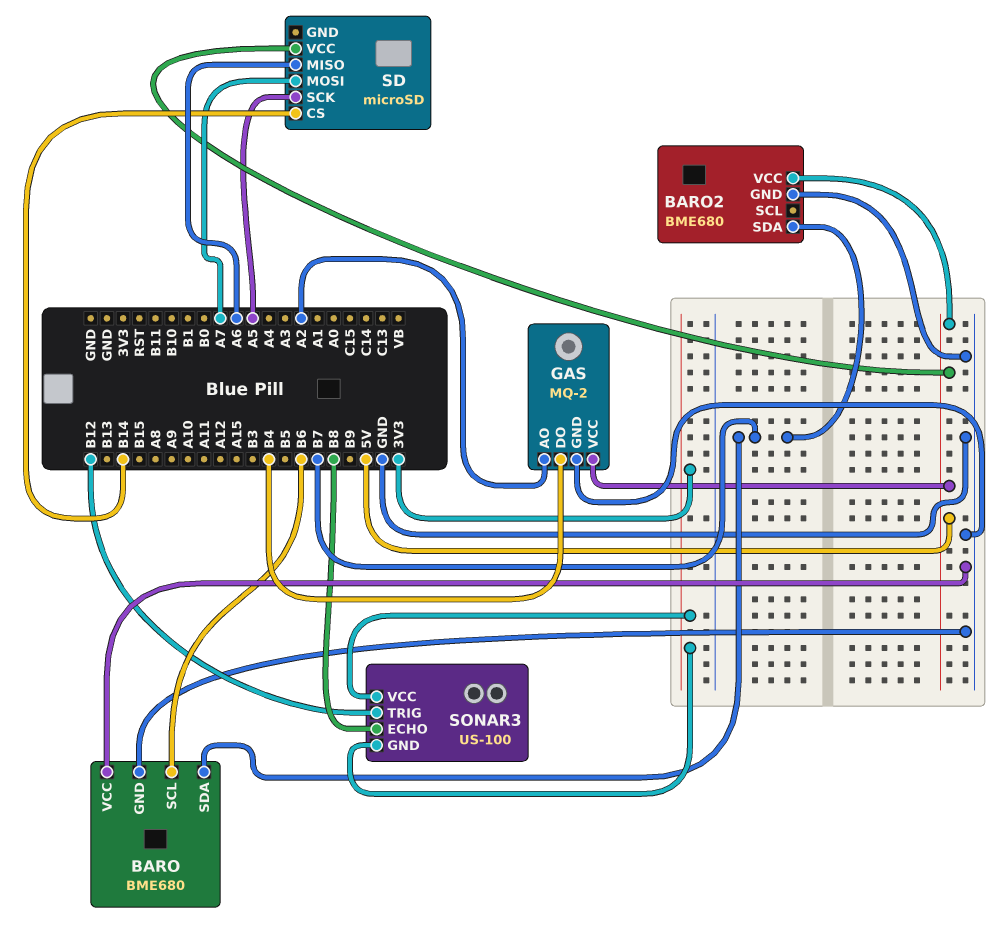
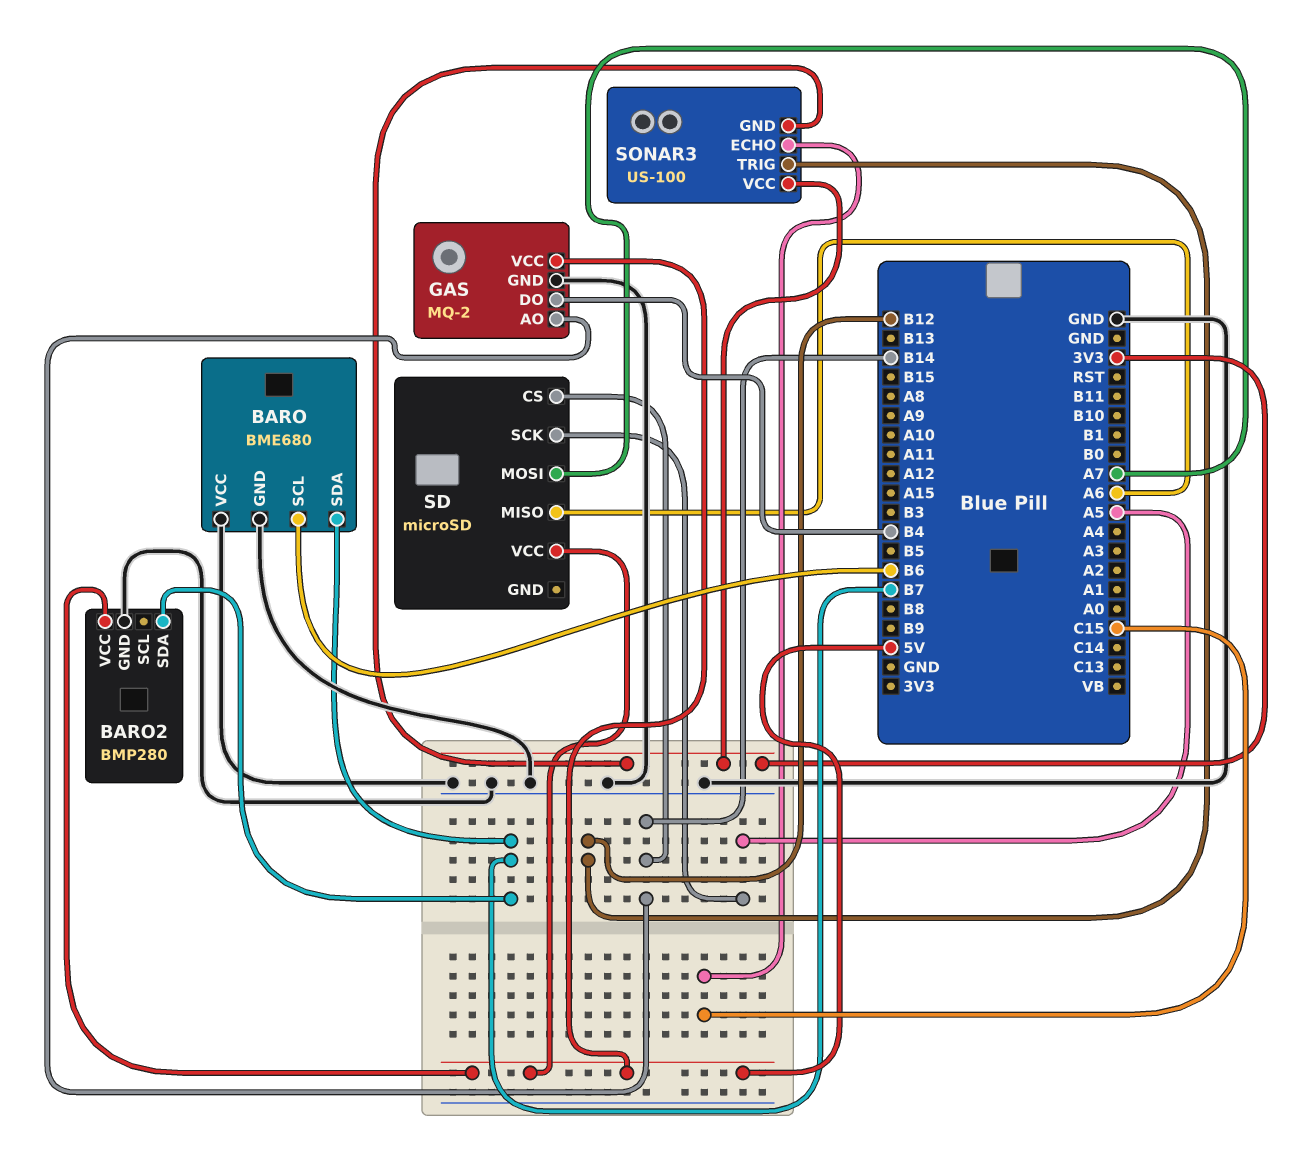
BARO2: BME680 -> BMP280
GAS pin AO: A2 -> B14
SONAR3 pin ECHO: B8 -> C15

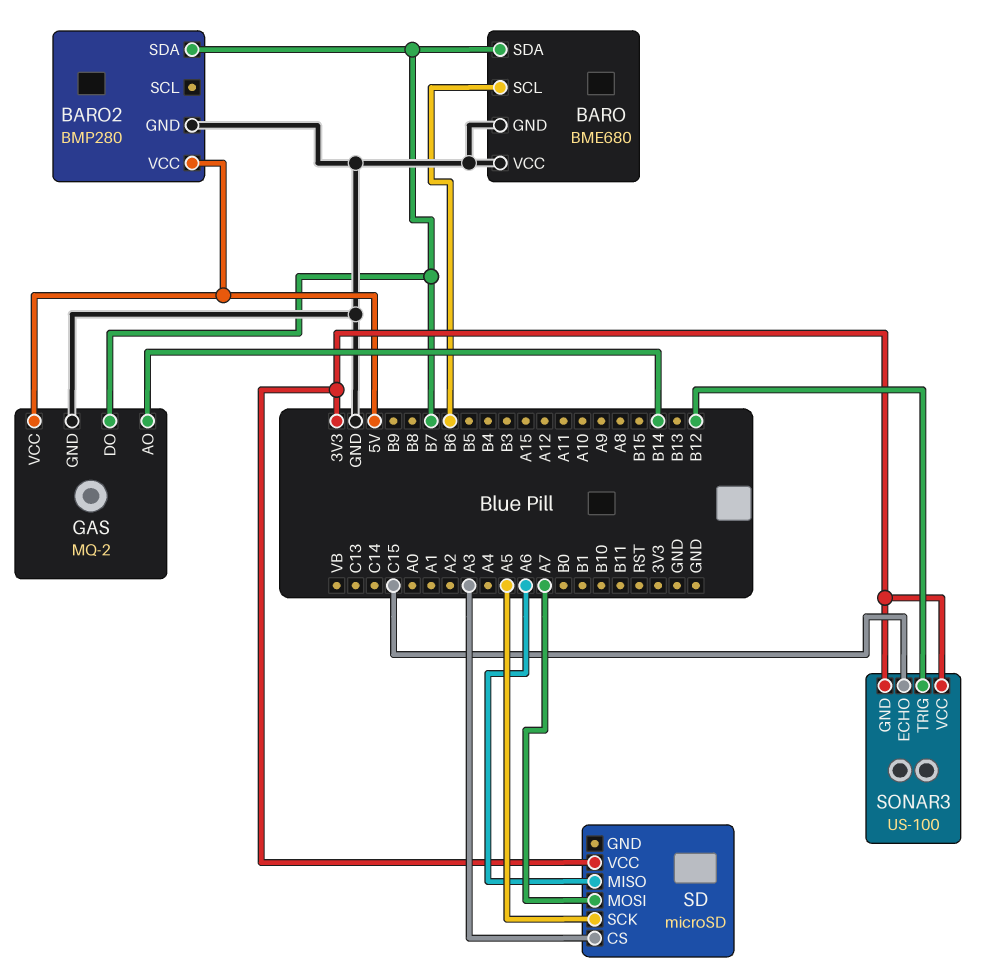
GAS pin DO: B4 -> B7
SD pin CS: B14 -> A3
SD pin VCC: 5V -> 3V3

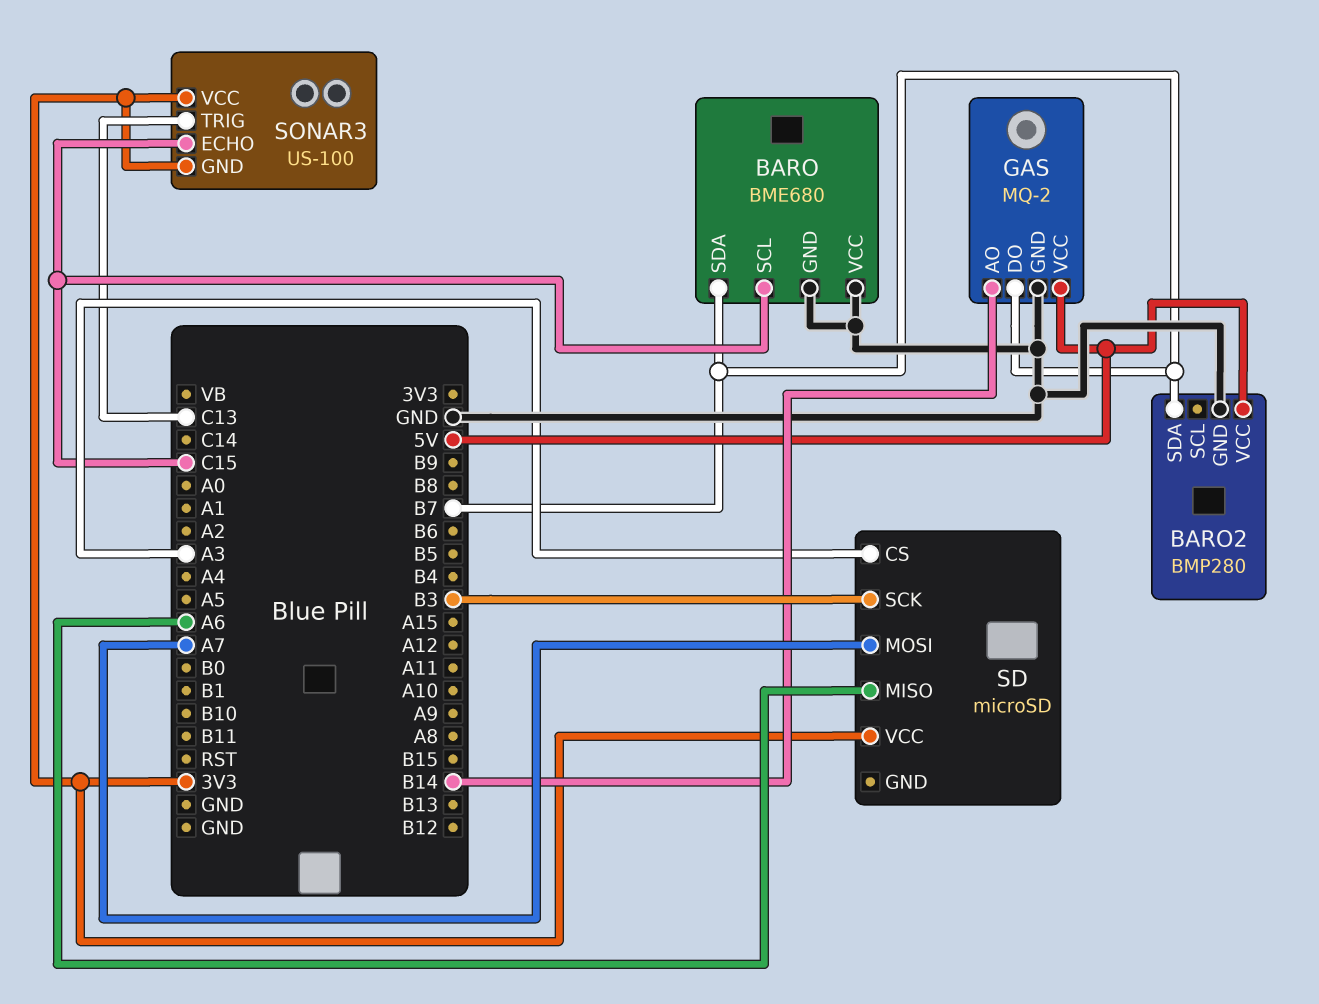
BARO pin SCL: B6 -> C15
SD pin SCK: A5 -> B3
SONAR3 pin TRIG: B12 -> C13

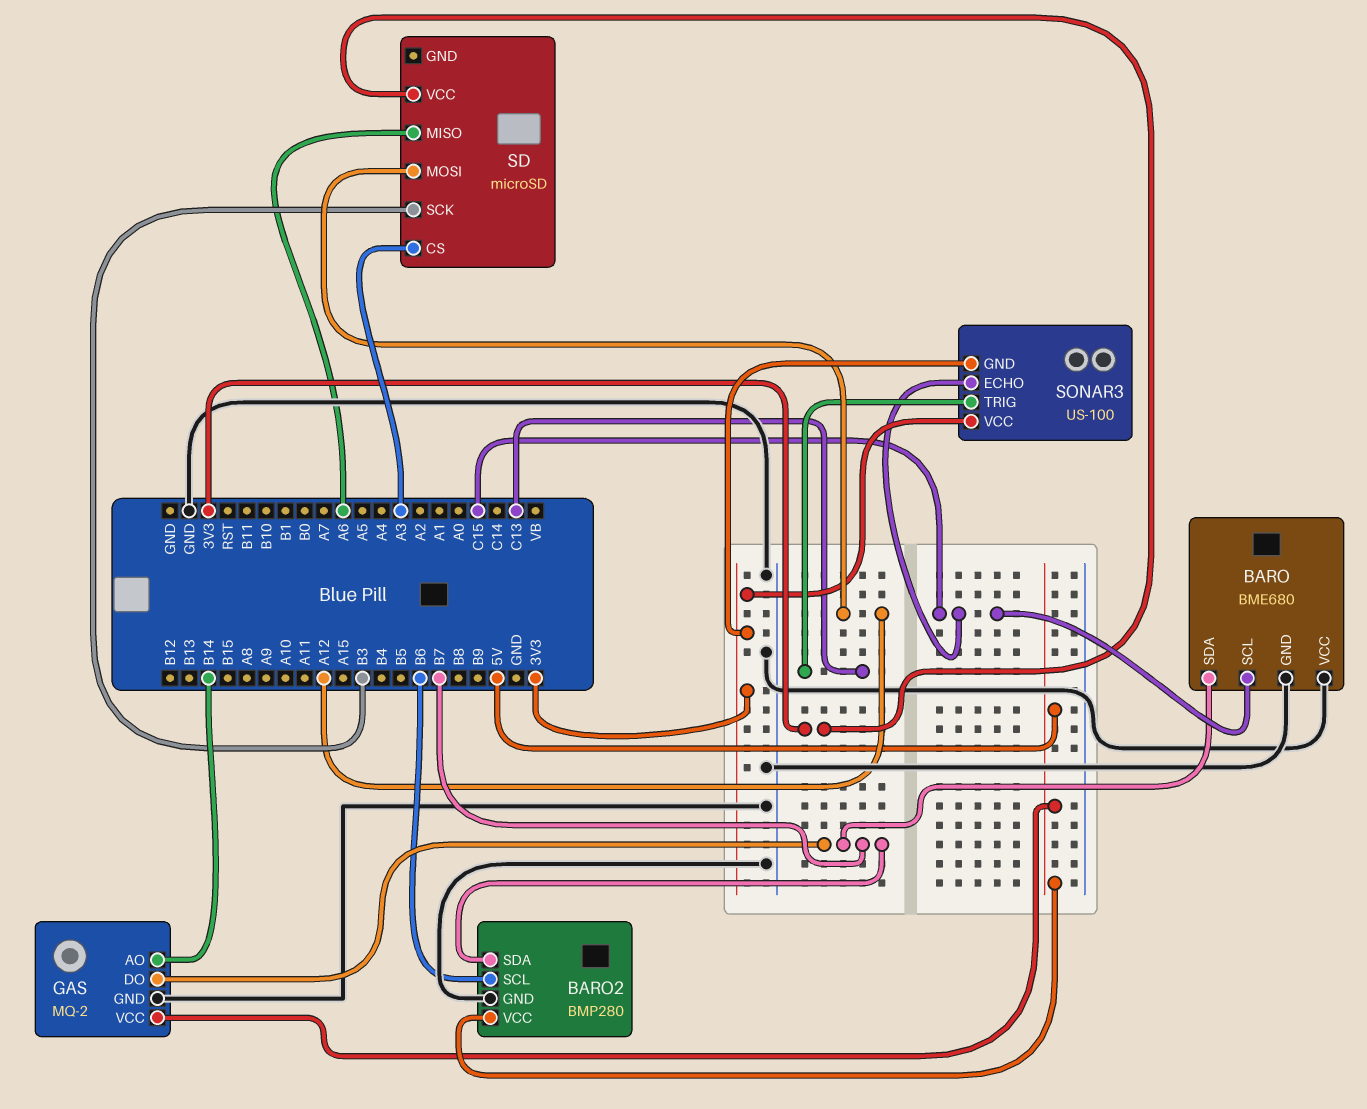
BARO2 pin SCL: none -> B6
SD pin MOSI: A7 -> A12

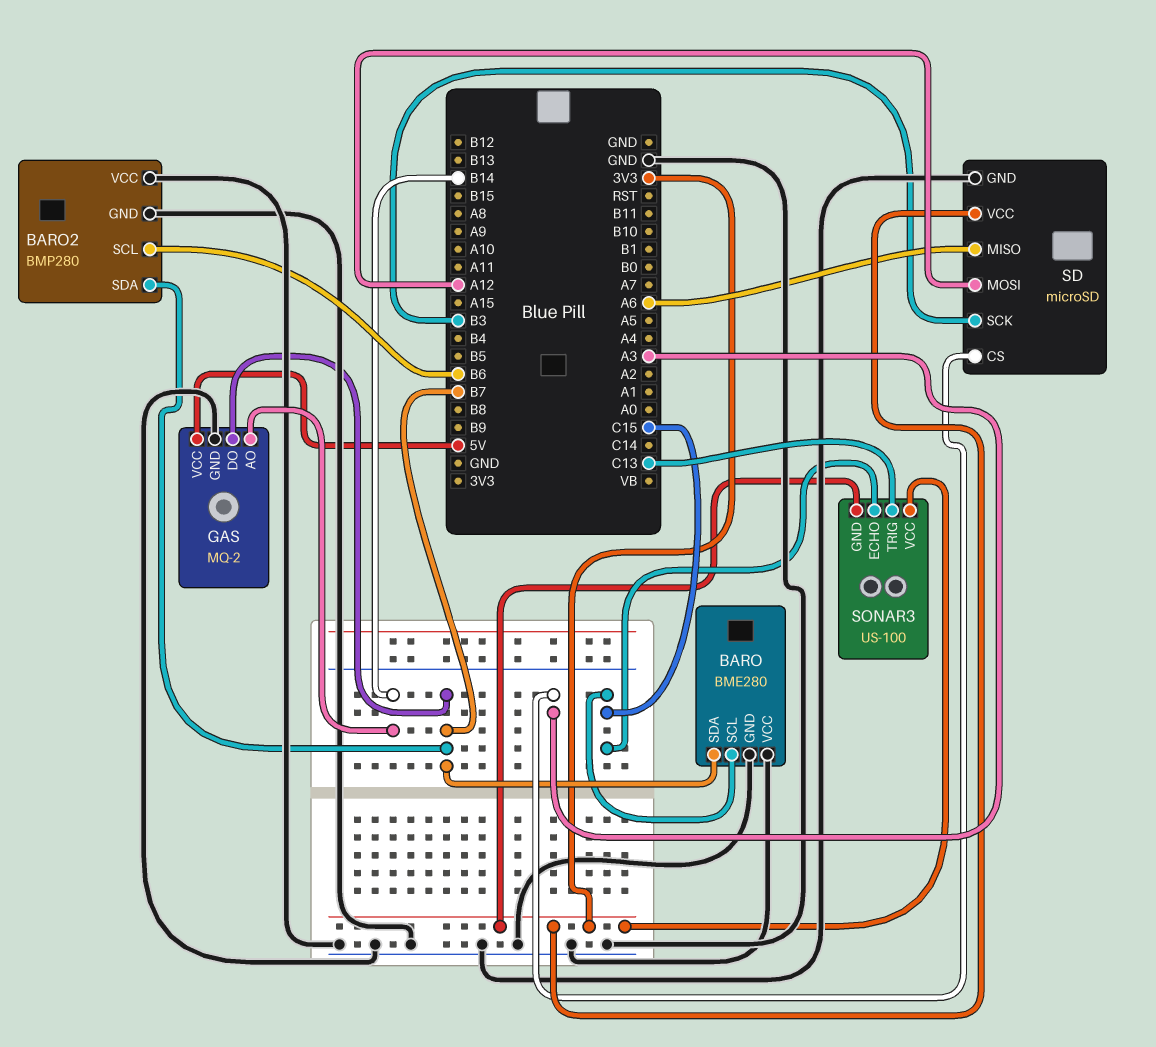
BARO: BME680 -> BME280
BARO2 pin VCC: 5V -> GND
SD pin GND: none -> GND

